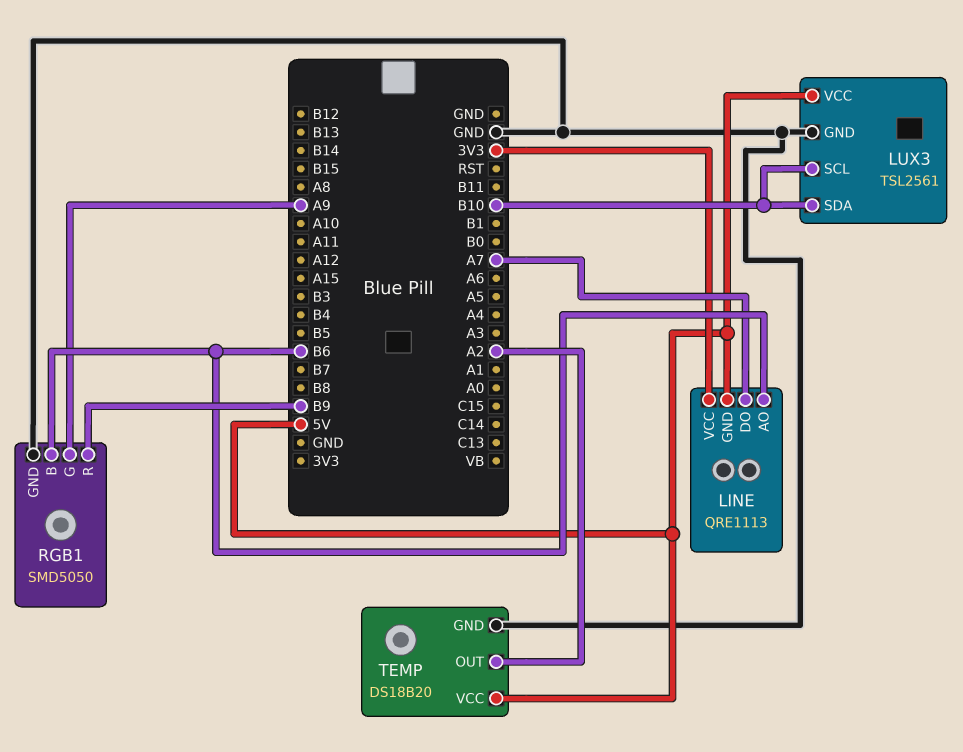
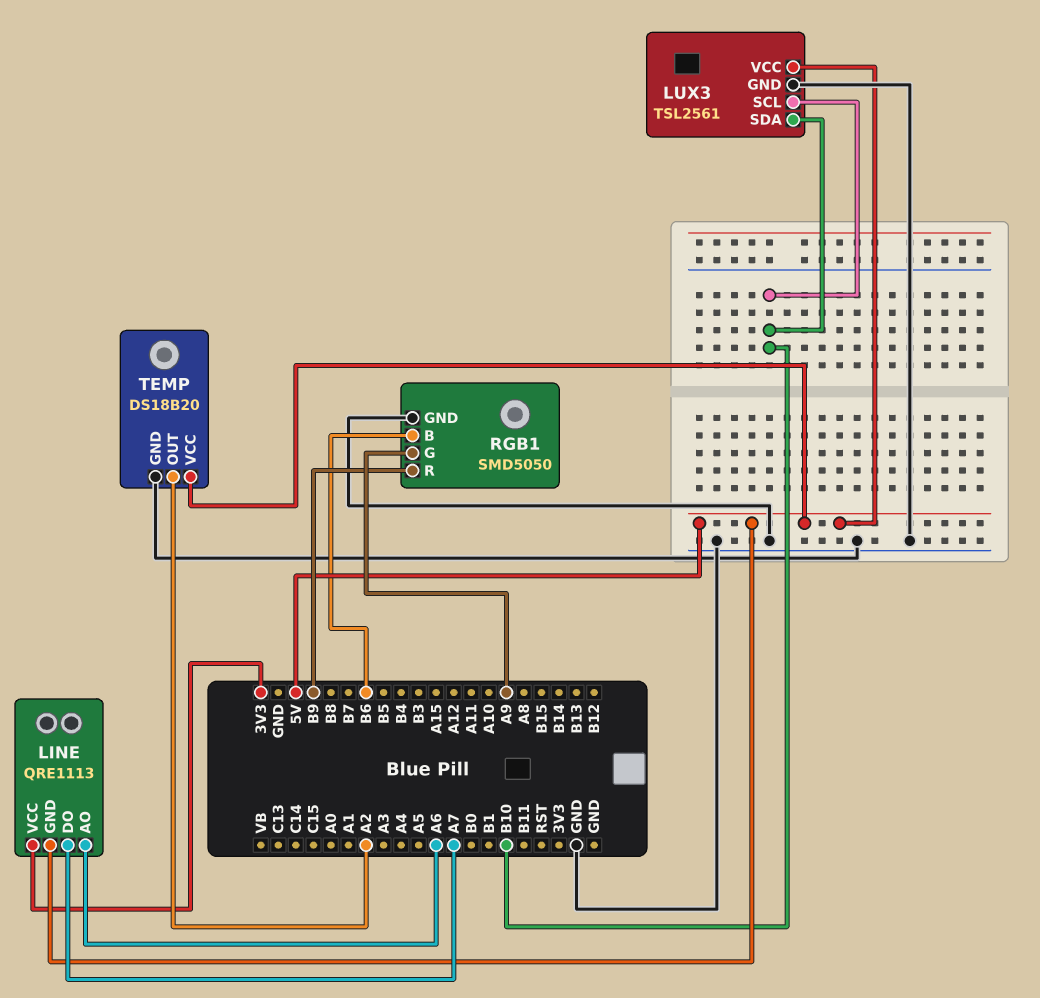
LINE pin AO: B6 -> A6

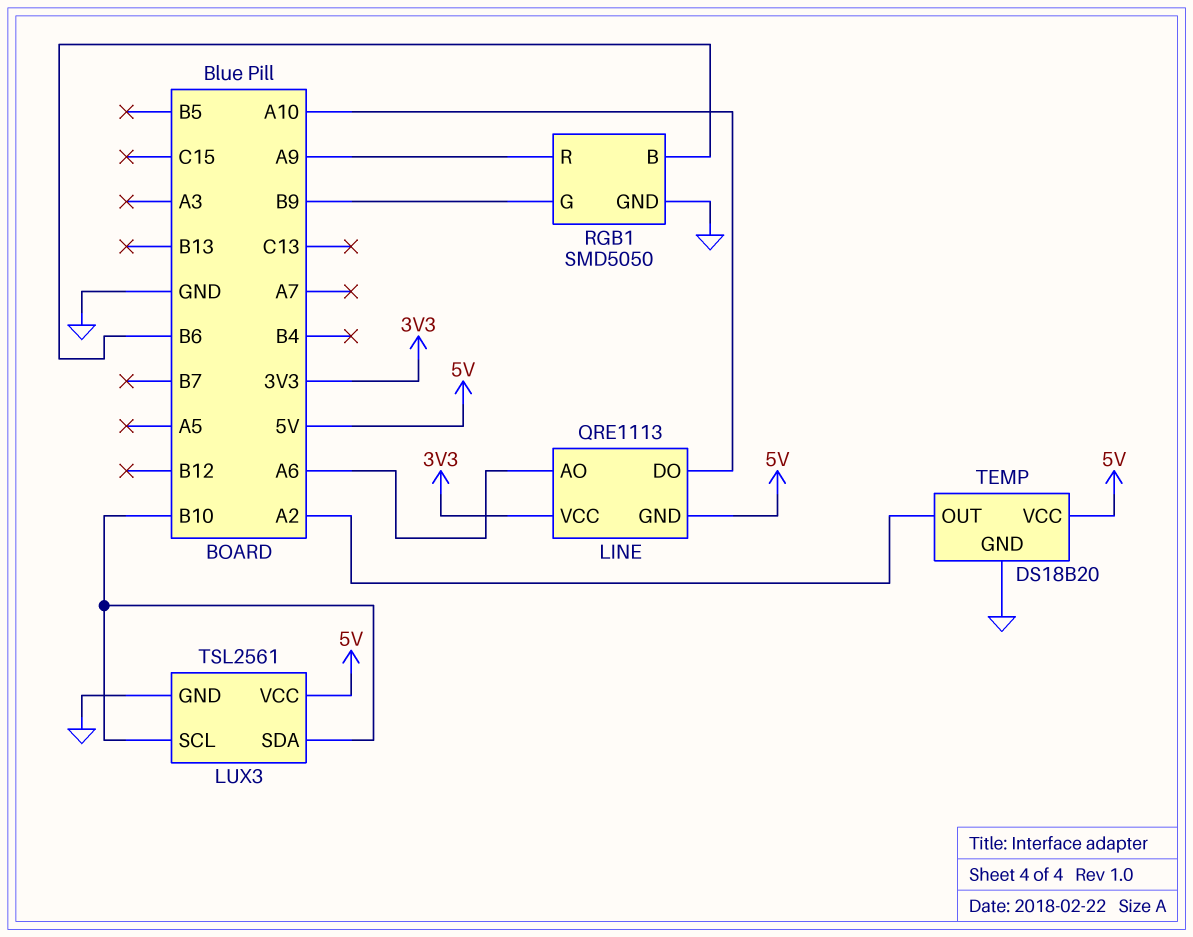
LINE pin DO: A7 -> A10
RGB1 pin G: A9 -> B9
RGB1 pin R: B9 -> A9

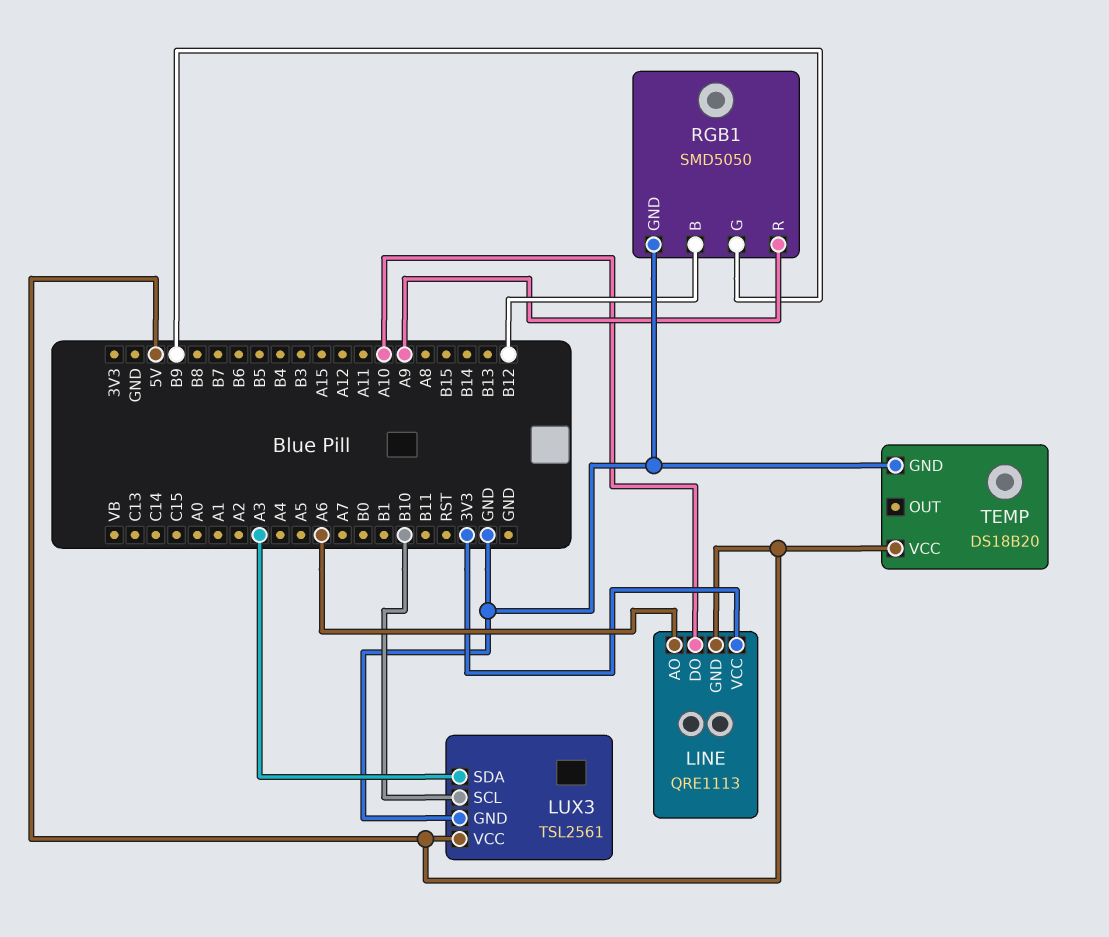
LUX3 pin SDA: B10 -> A3
RGB1 pin B: B6 -> B12
TEMP pin OUT: A2 -> none

